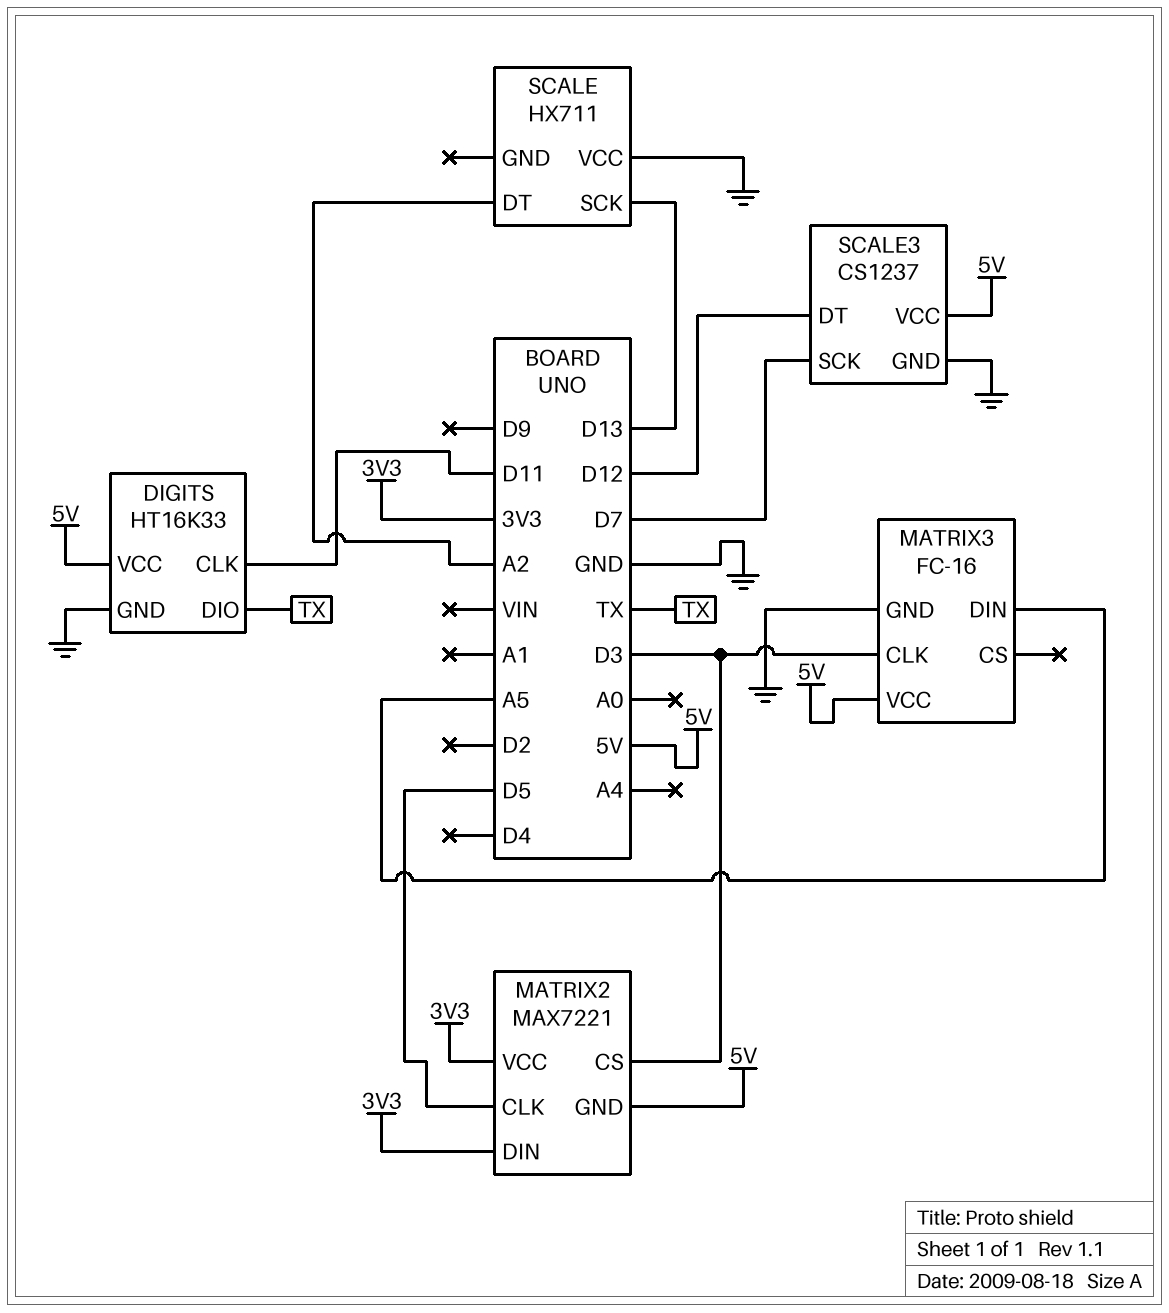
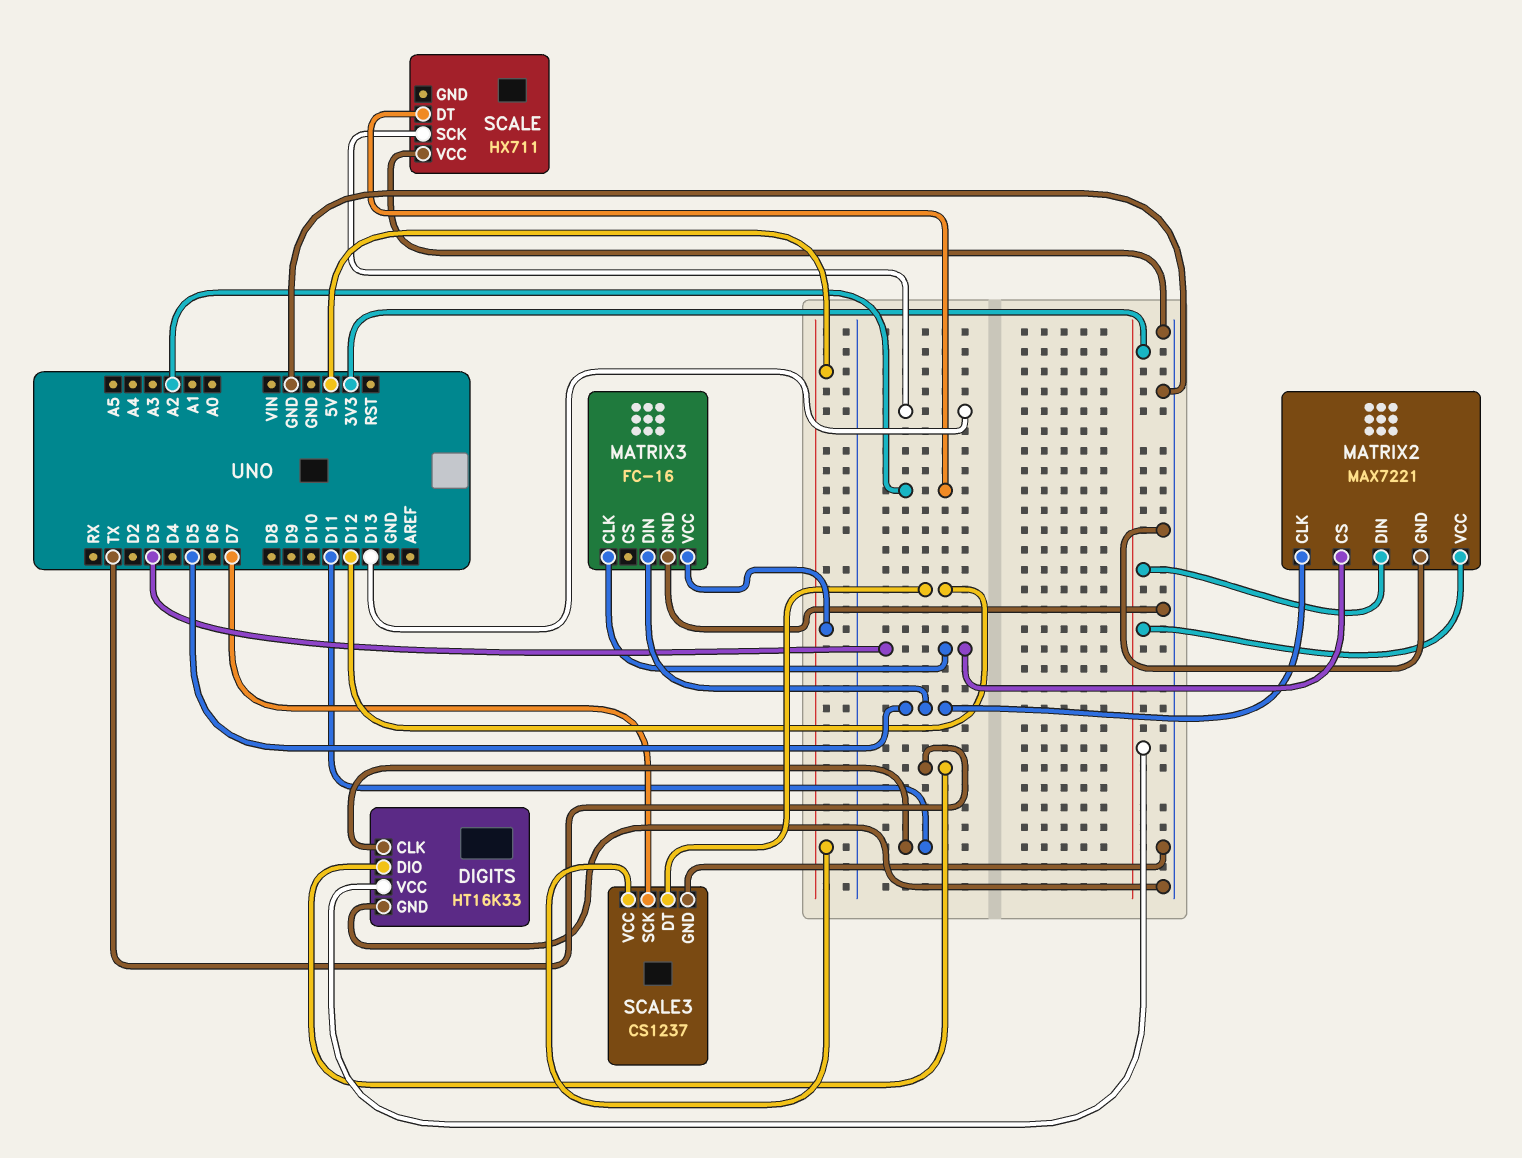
DIGITS pin VCC: 5V -> 3V3
MATRIX2 pin GND: 5V -> GND
MATRIX3 pin DIN: A5 -> D5

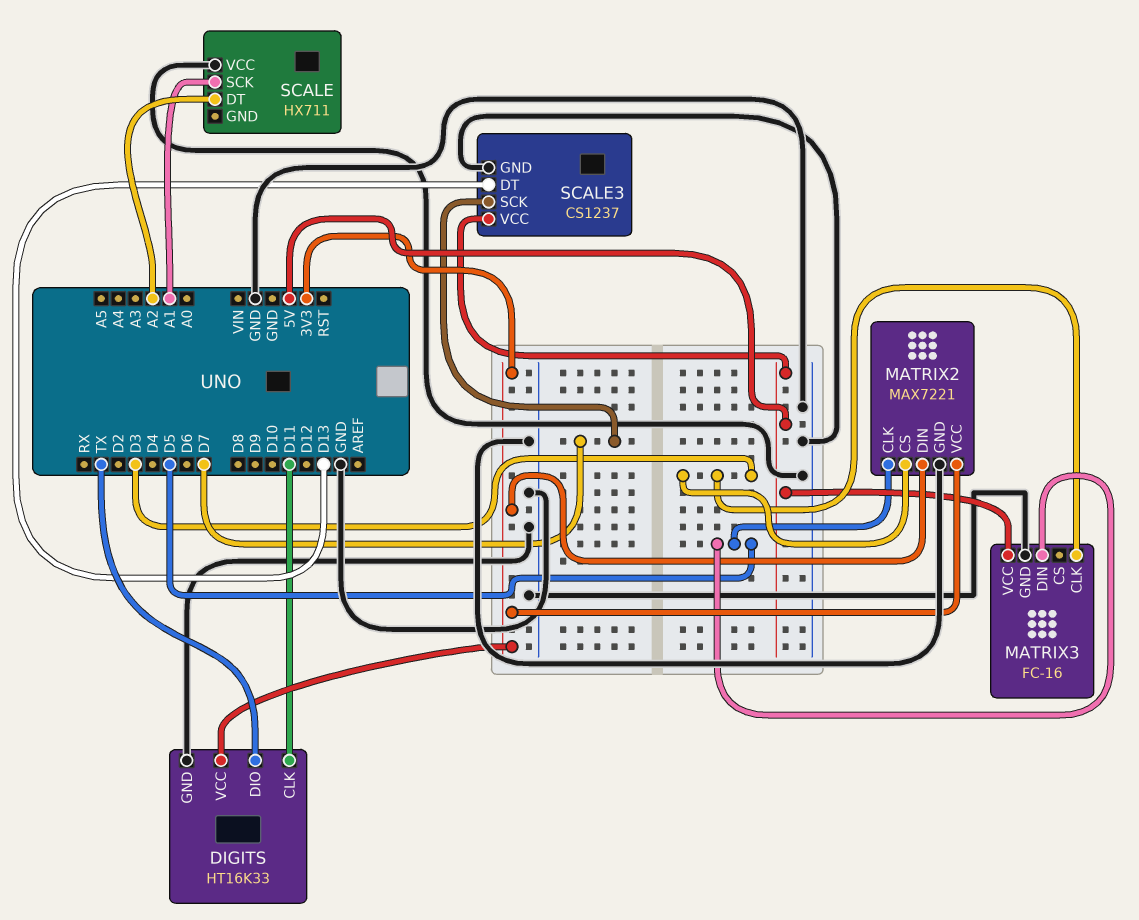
SCALE pin SCK: D13 -> A1
SCALE3 pin DT: D12 -> D13

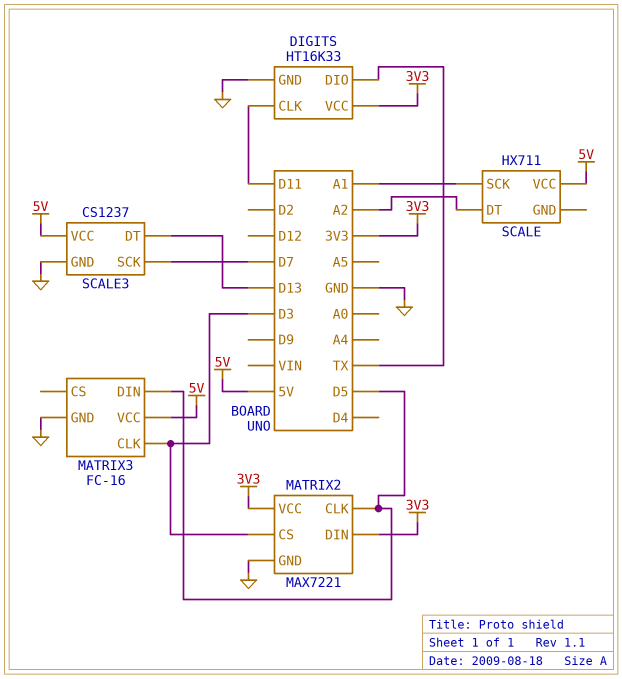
SCALE pin VCC: GND -> 5V

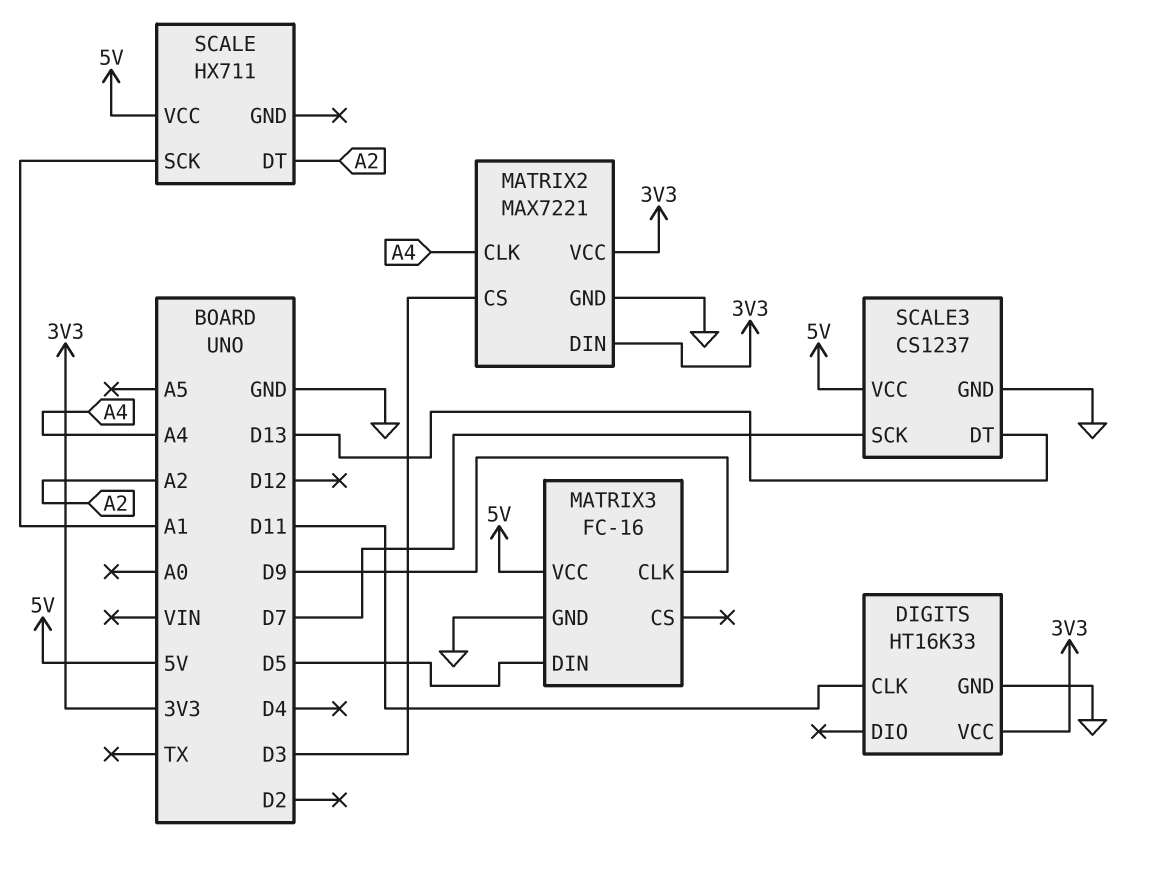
DIGITS pin DIO: TX -> none
MATRIX2 pin CLK: D5 -> A4
MATRIX3 pin CLK: D3 -> D9

